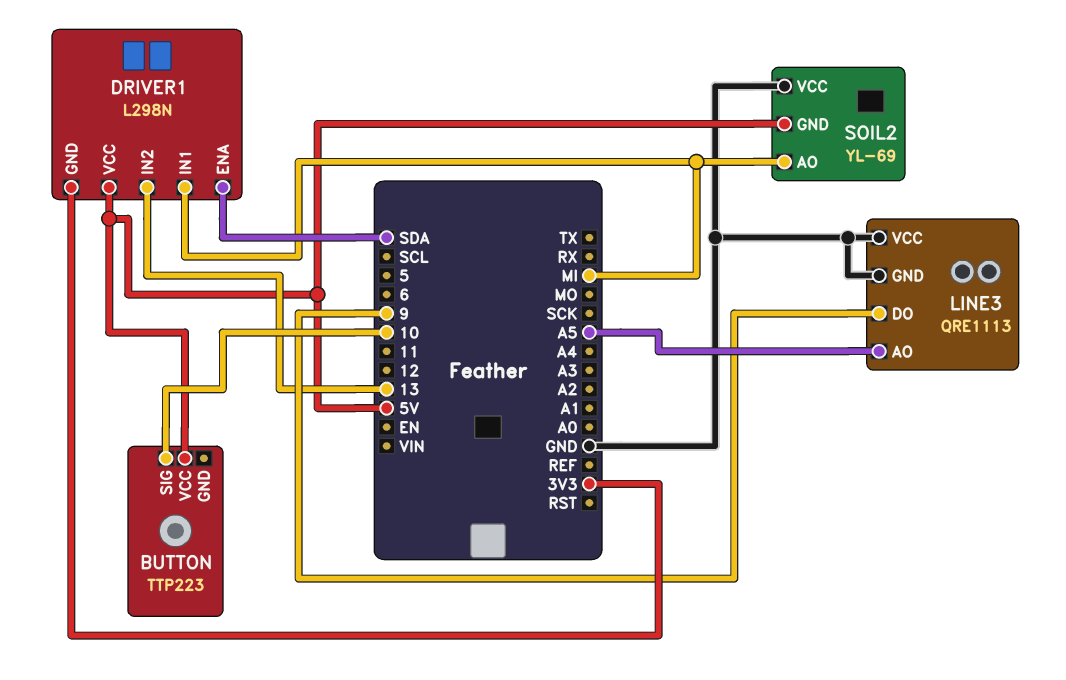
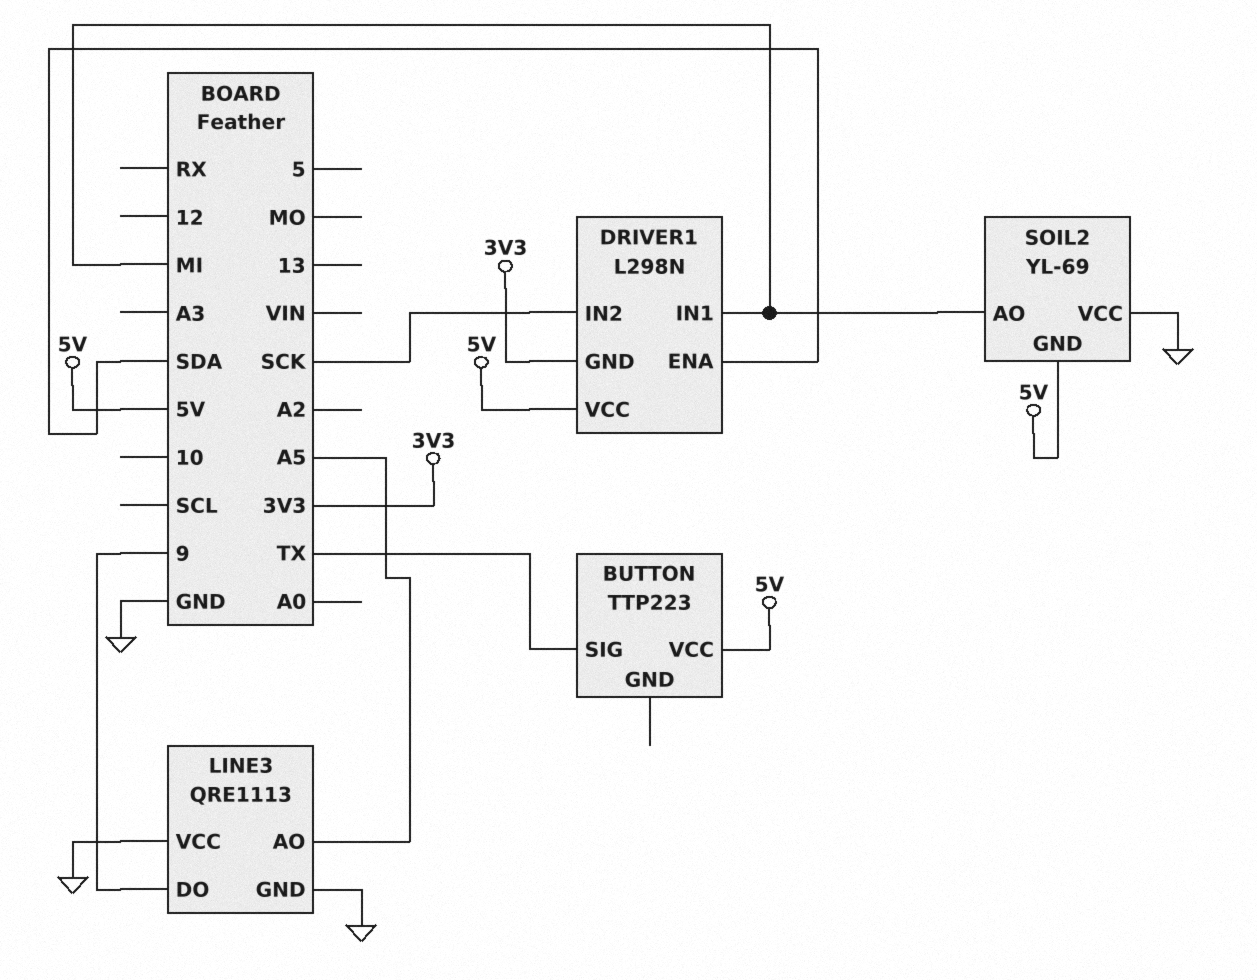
BUTTON pin SIG: 10 -> TX
DRIVER1 pin IN2: 13 -> SCK

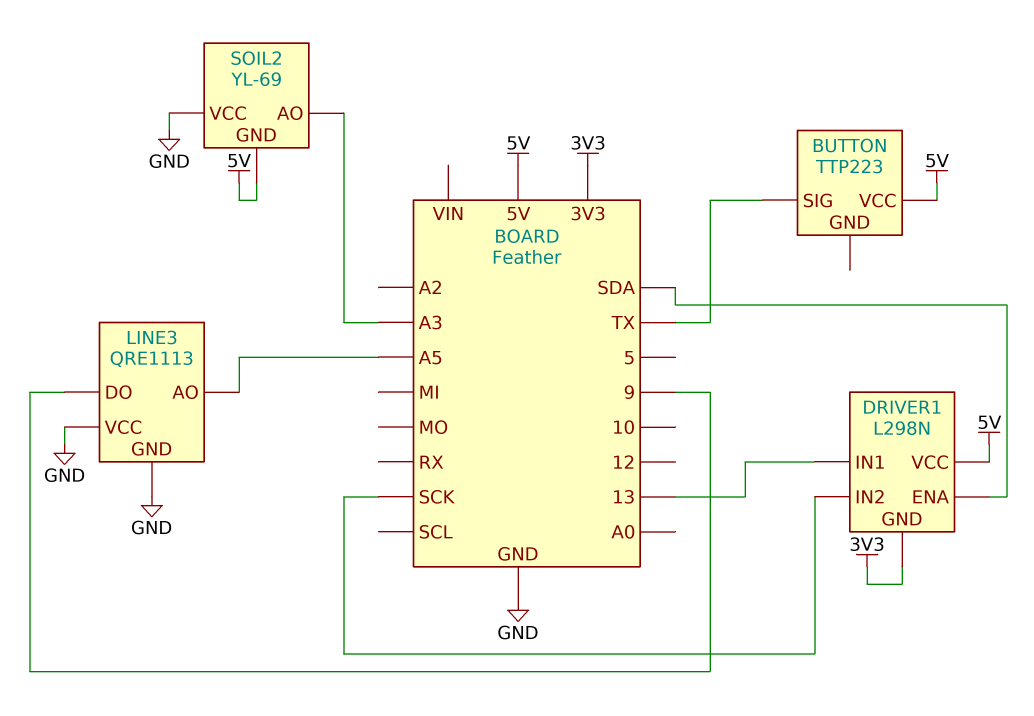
DRIVER1 pin IN1: MI -> 13
SOIL2 pin AO: MI -> A3

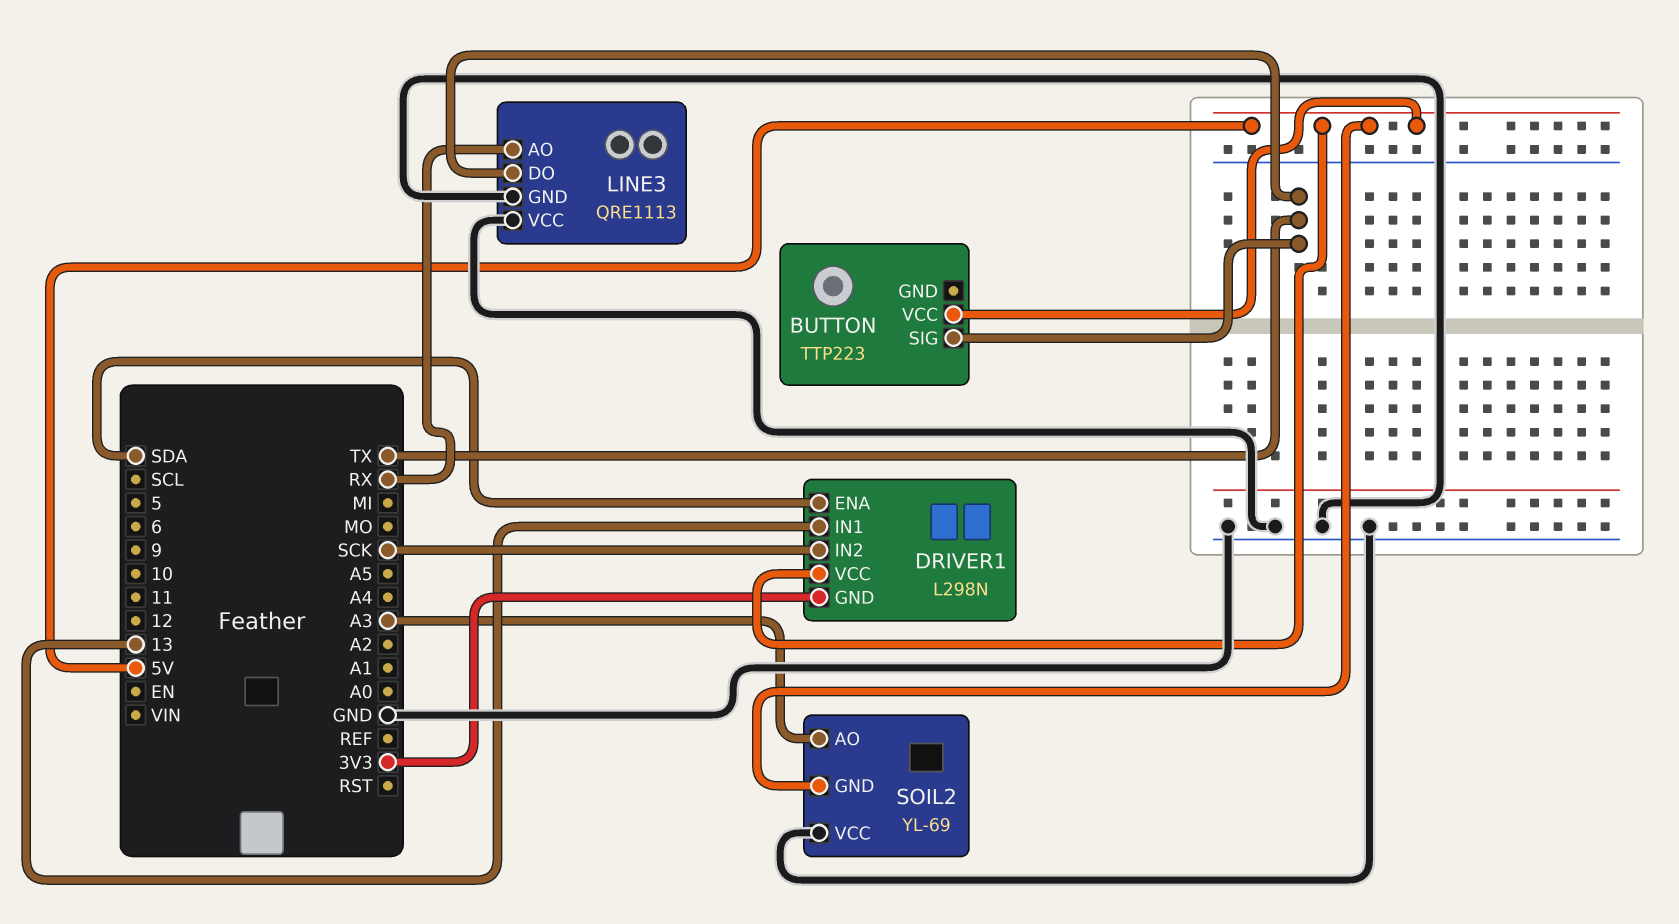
LINE3 pin AO: A5 -> RX
LINE3 pin DO: 9 -> TX

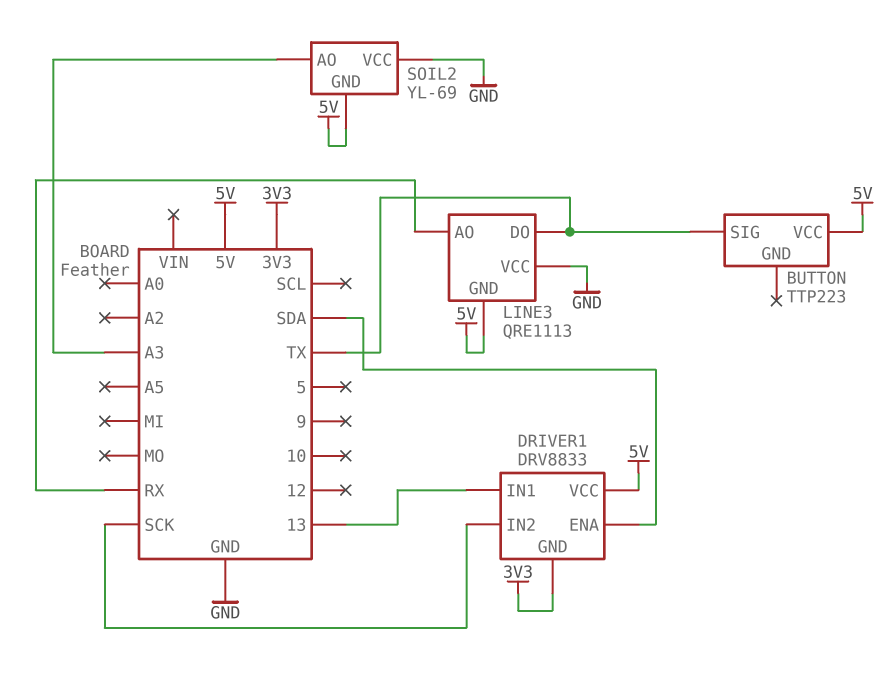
DRIVER1: L298N -> DRV8833
LINE3 pin GND: GND -> 5V

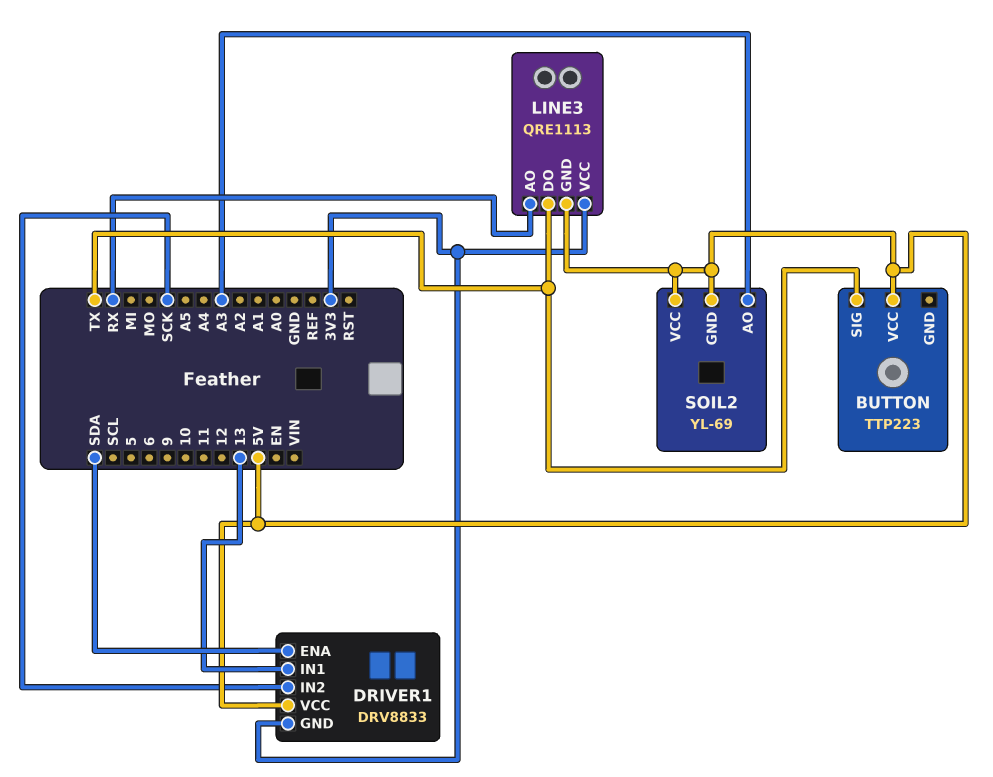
LINE3 pin VCC: GND -> 3V3
SOIL2 pin VCC: GND -> 5V

